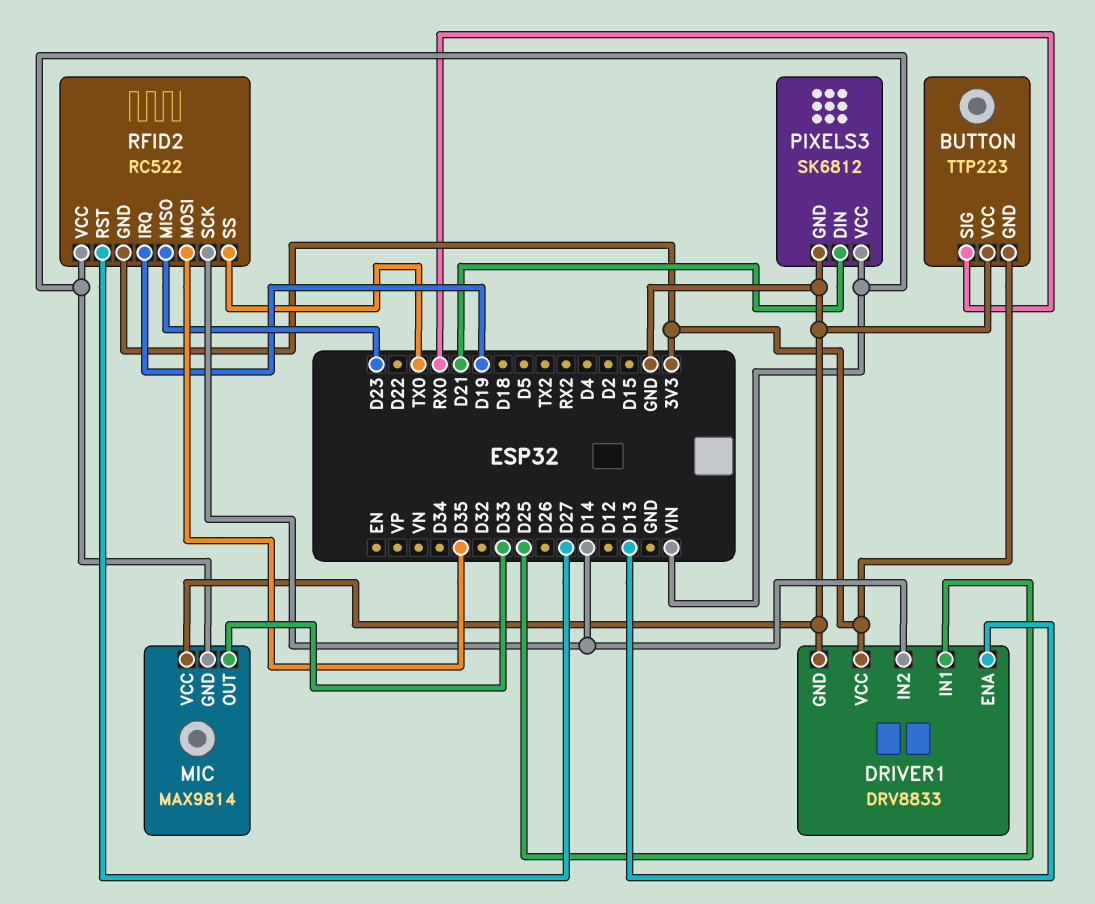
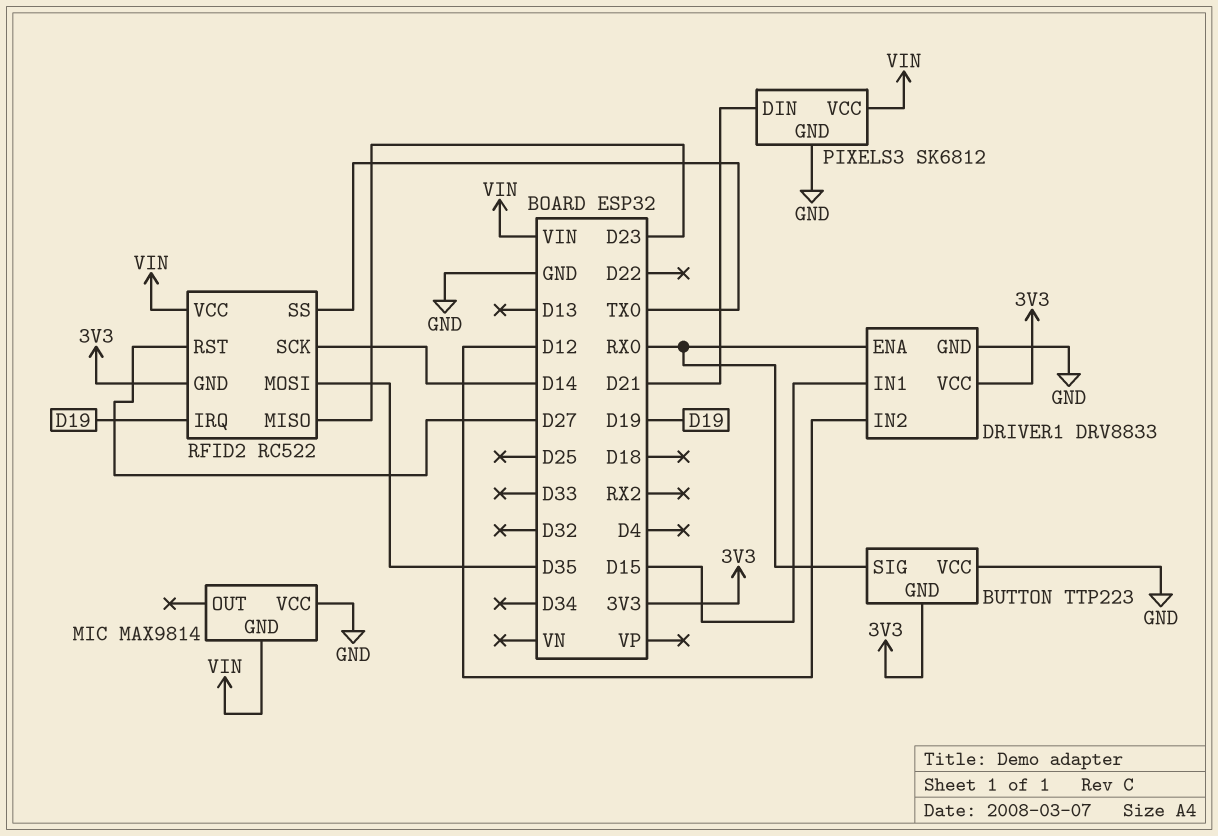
DRIVER1 pin ENA: D13 -> RX0
DRIVER1 pin IN1: D25 -> D15
DRIVER1 pin IN2: D14 -> D12
MIC pin OUT: D33 -> none

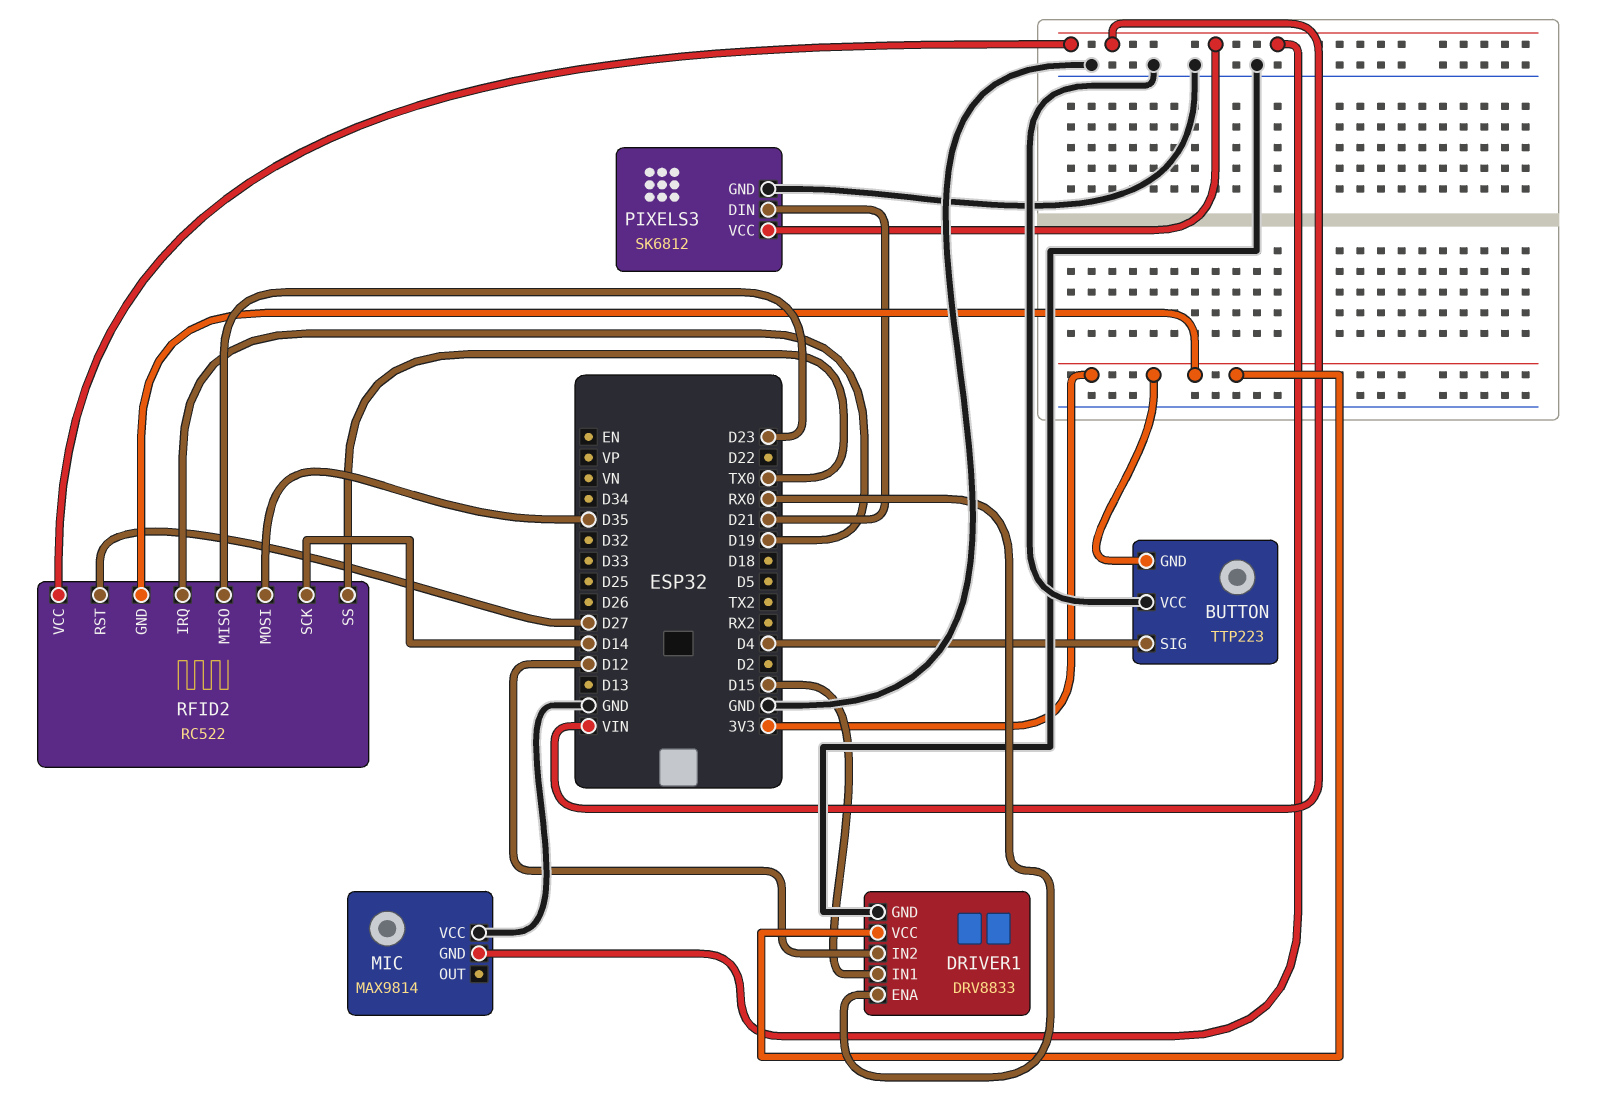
BUTTON pin SIG: RX0 -> D4

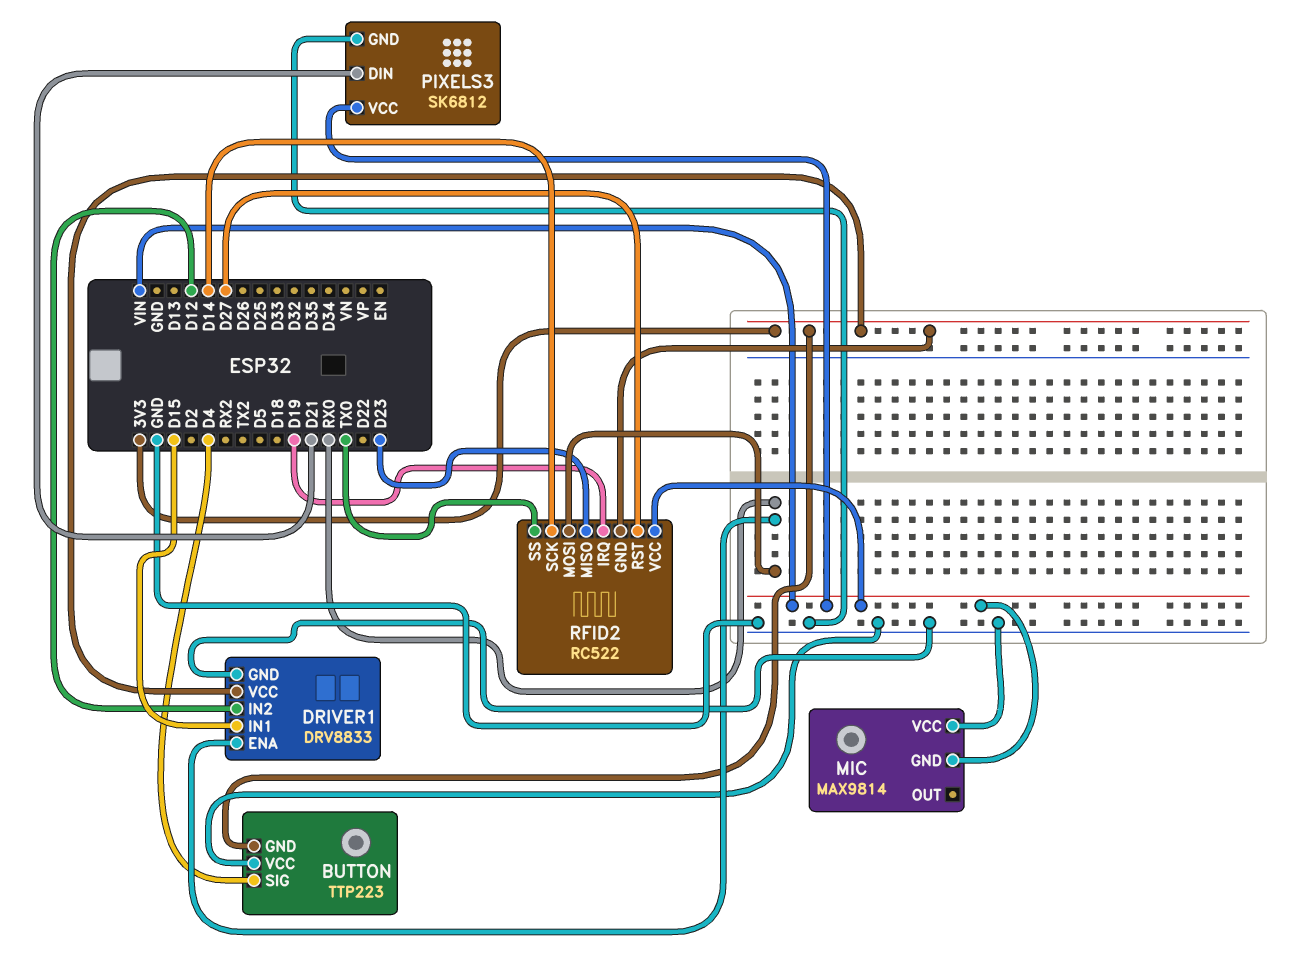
RFID2 pin MOSI: D35 -> RX0

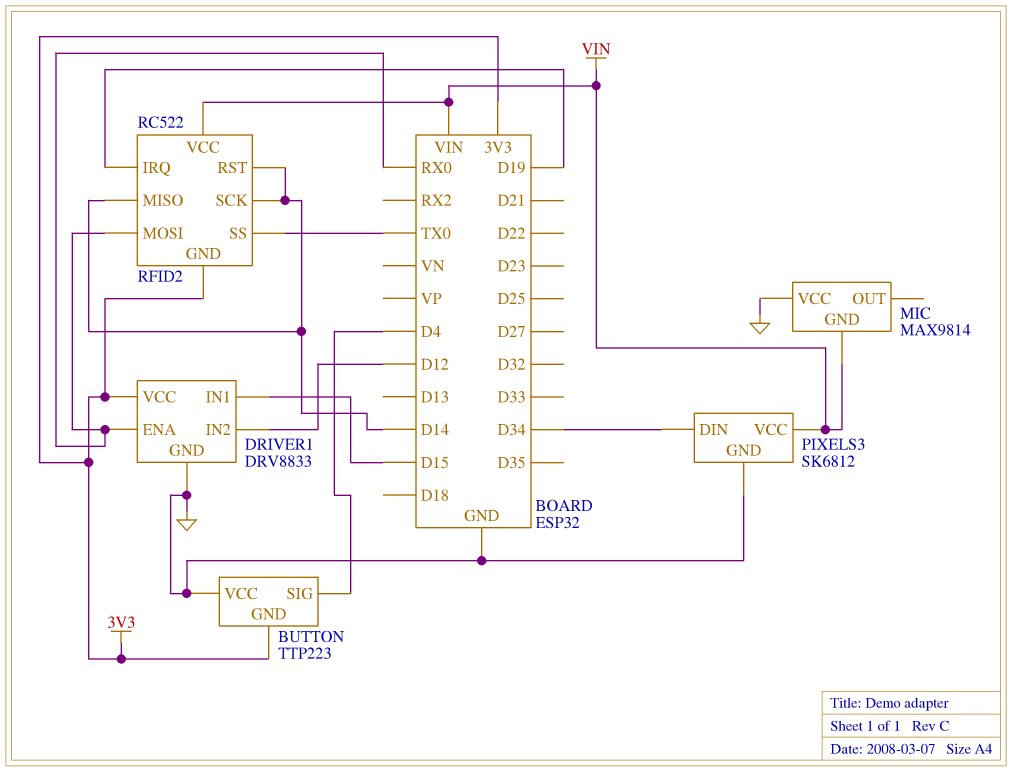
PIXELS3 pin DIN: D21 -> D34
RFID2 pin MISO: D23 -> D14
RFID2 pin RST: D27 -> D14

